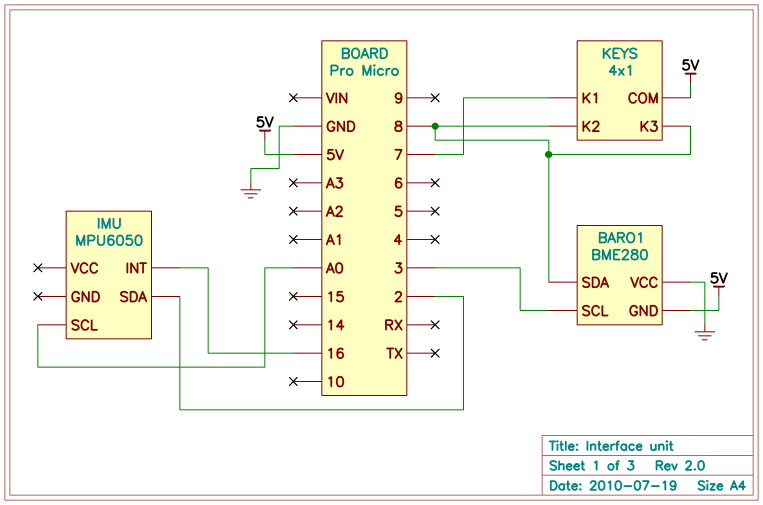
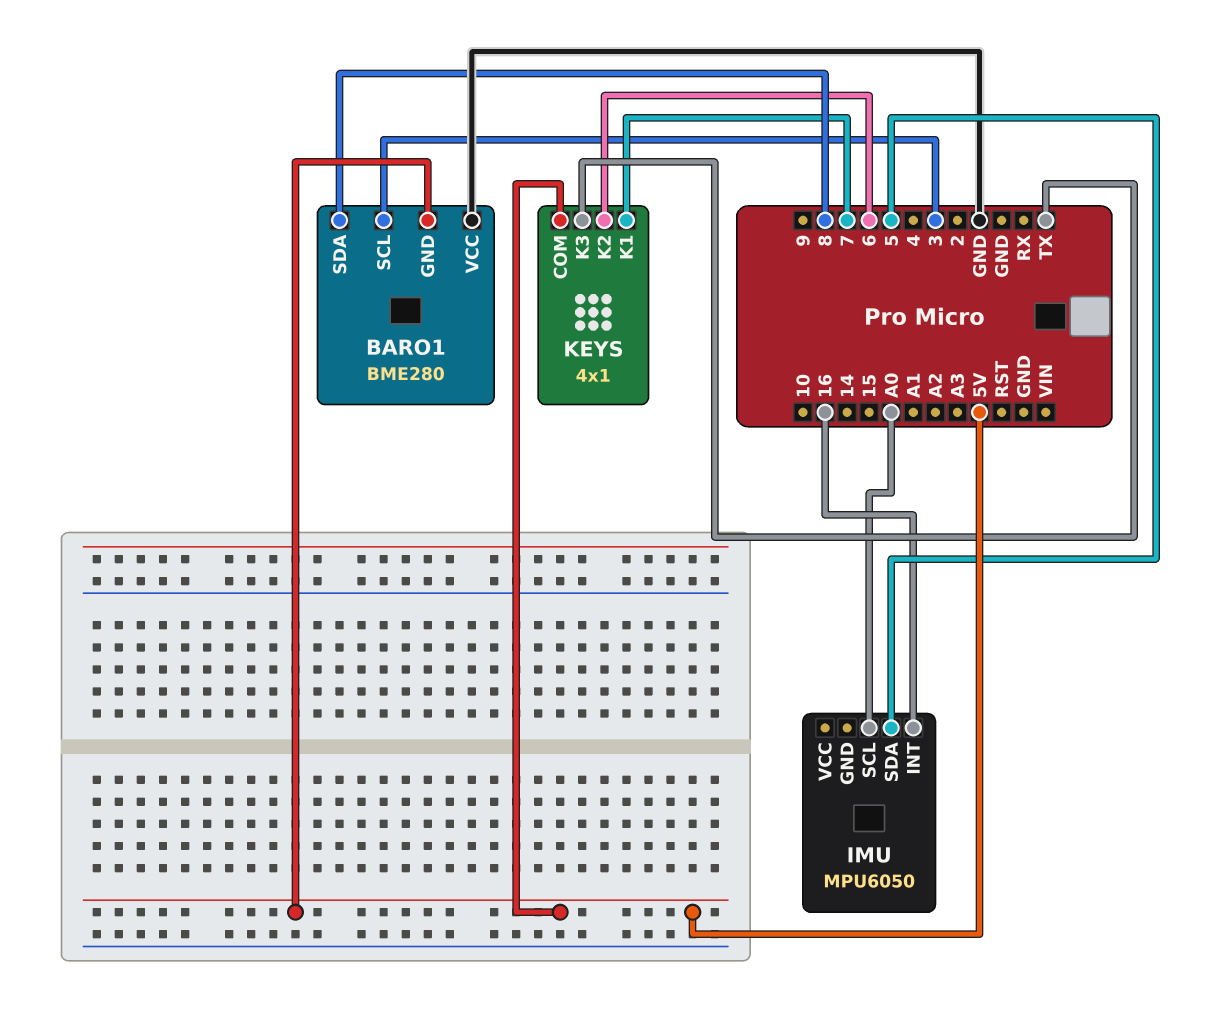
IMU pin SDA: 2 -> 5
KEYS pin K2: 8 -> 6
KEYS pin K3: 8 -> TX

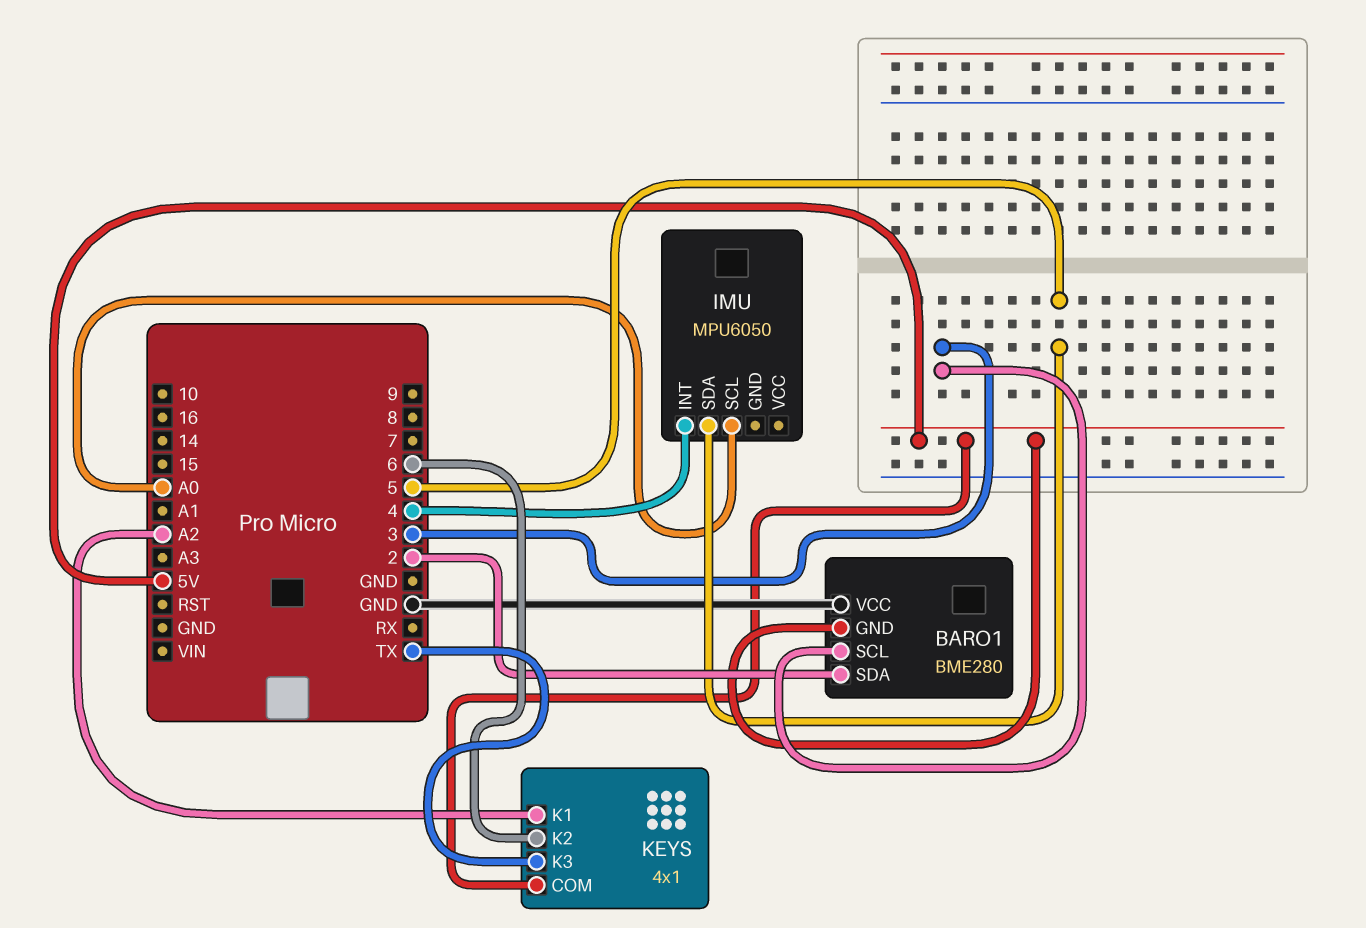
BARO1 pin SDA: 8 -> 2
IMU pin INT: 16 -> 4
KEYS pin K1: 7 -> A2

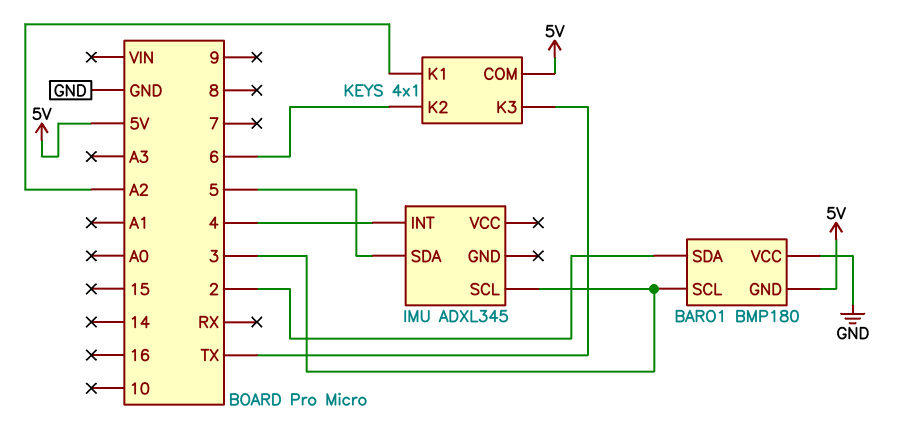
BARO1: BME280 -> BMP180
IMU: MPU6050 -> ADXL345
IMU pin SCL: A0 -> 3

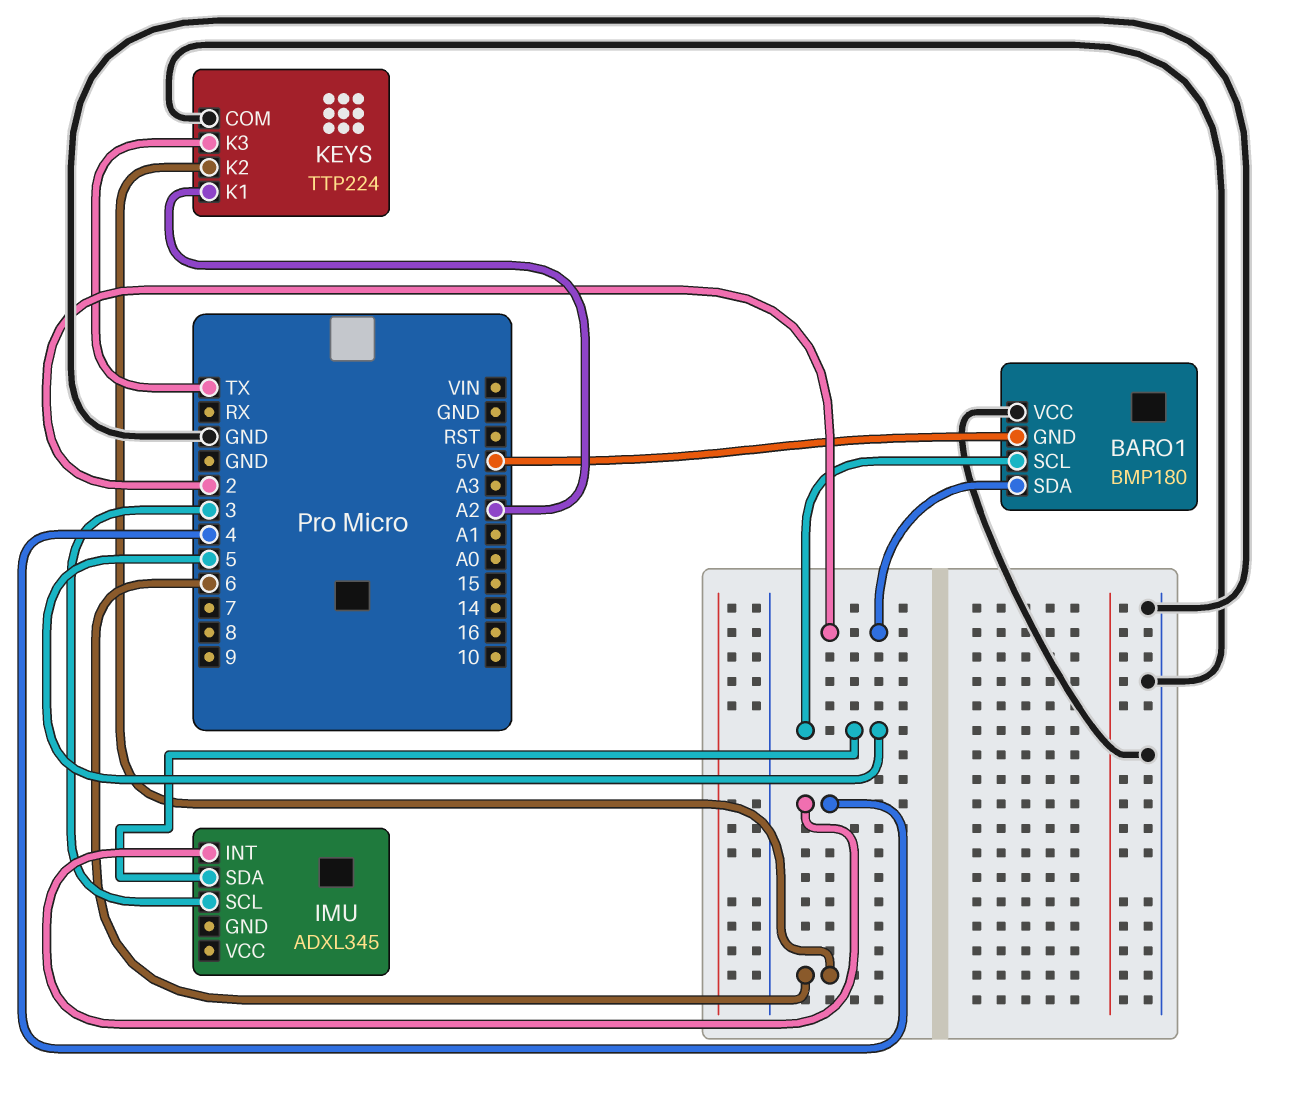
BARO1 pin SCL: 3 -> 5
KEYS: 4x1 -> TTP224
KEYS pin COM: 5V -> GND

